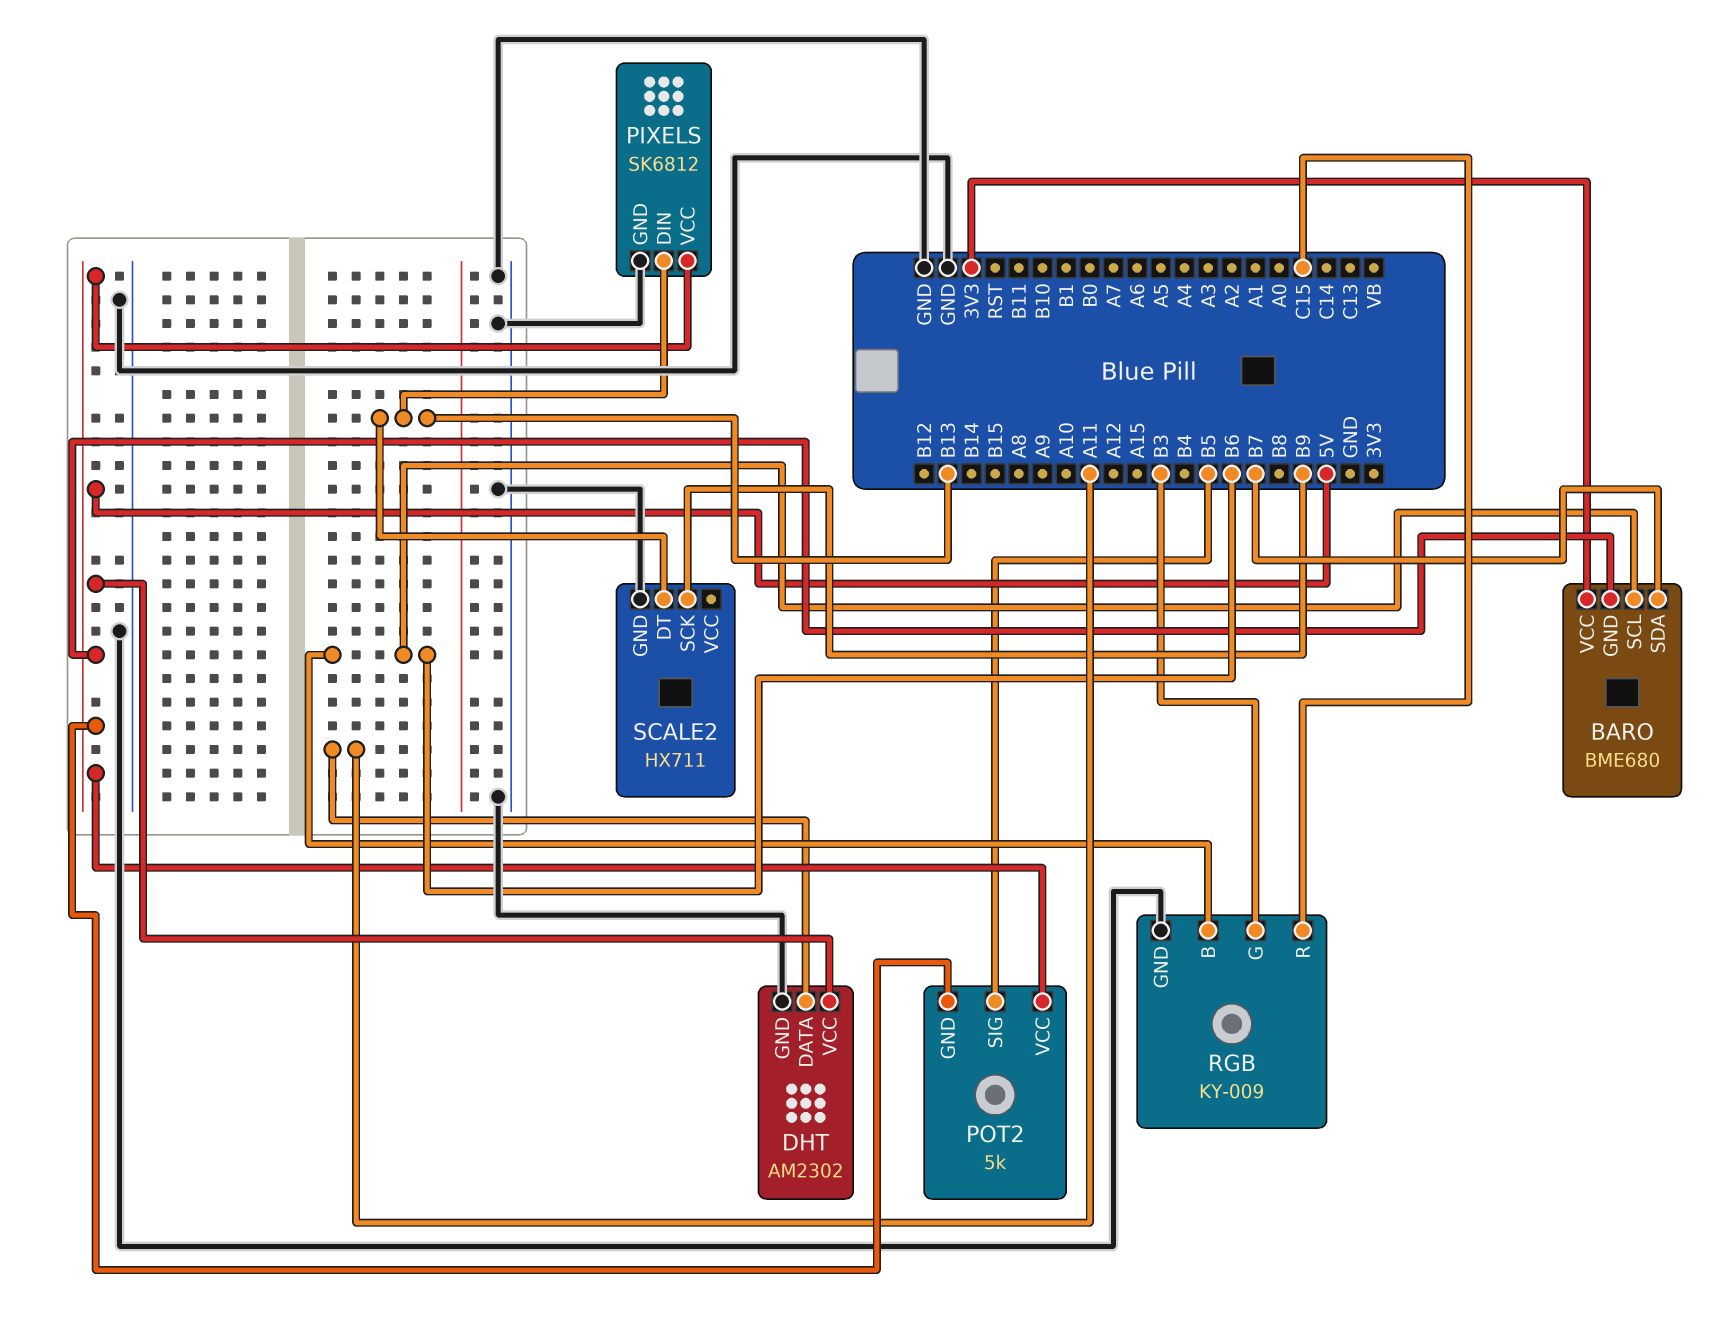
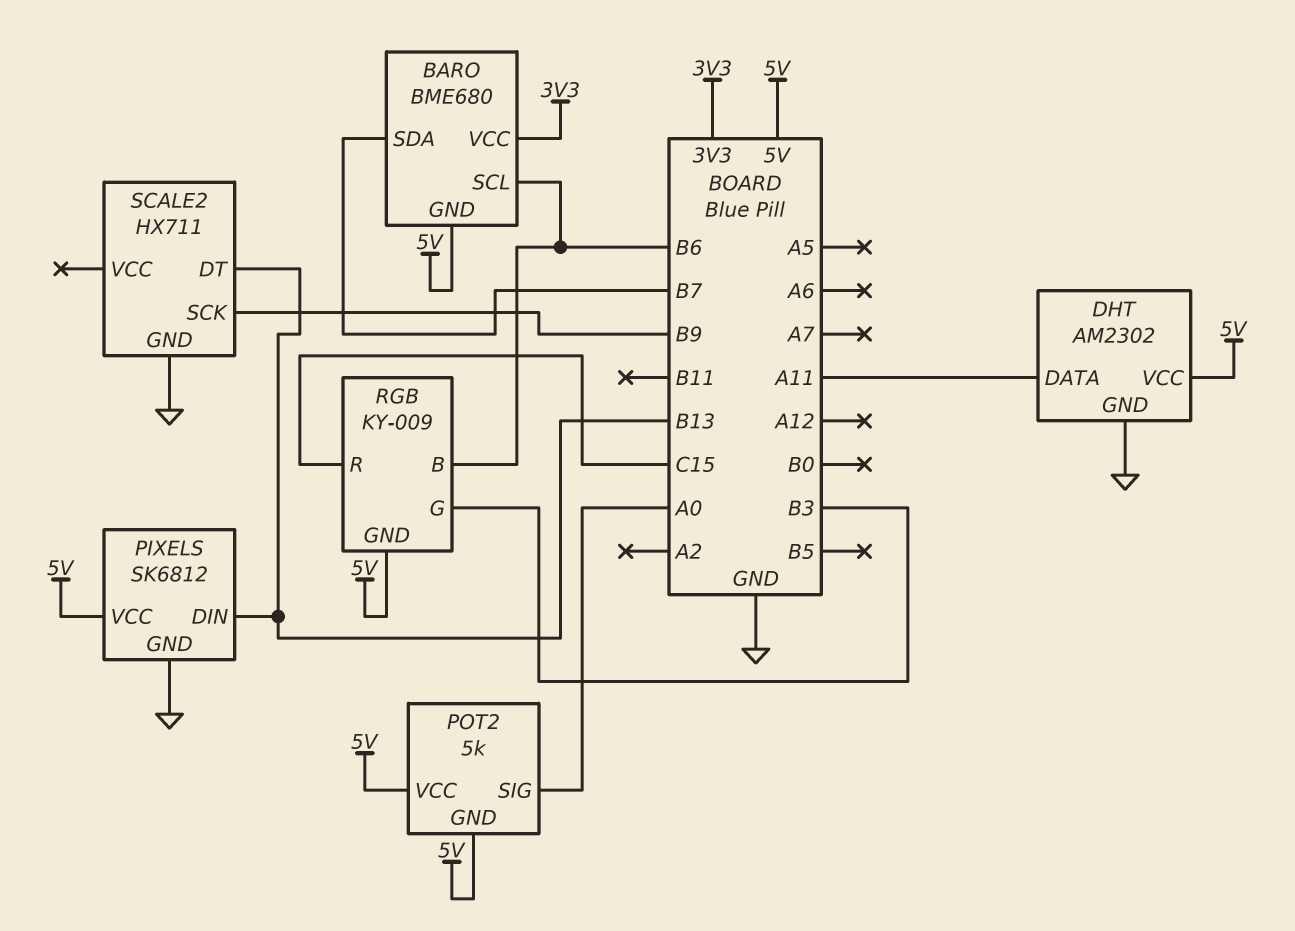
POT2 pin SIG: B5 -> A0
RGB pin GND: GND -> 5V

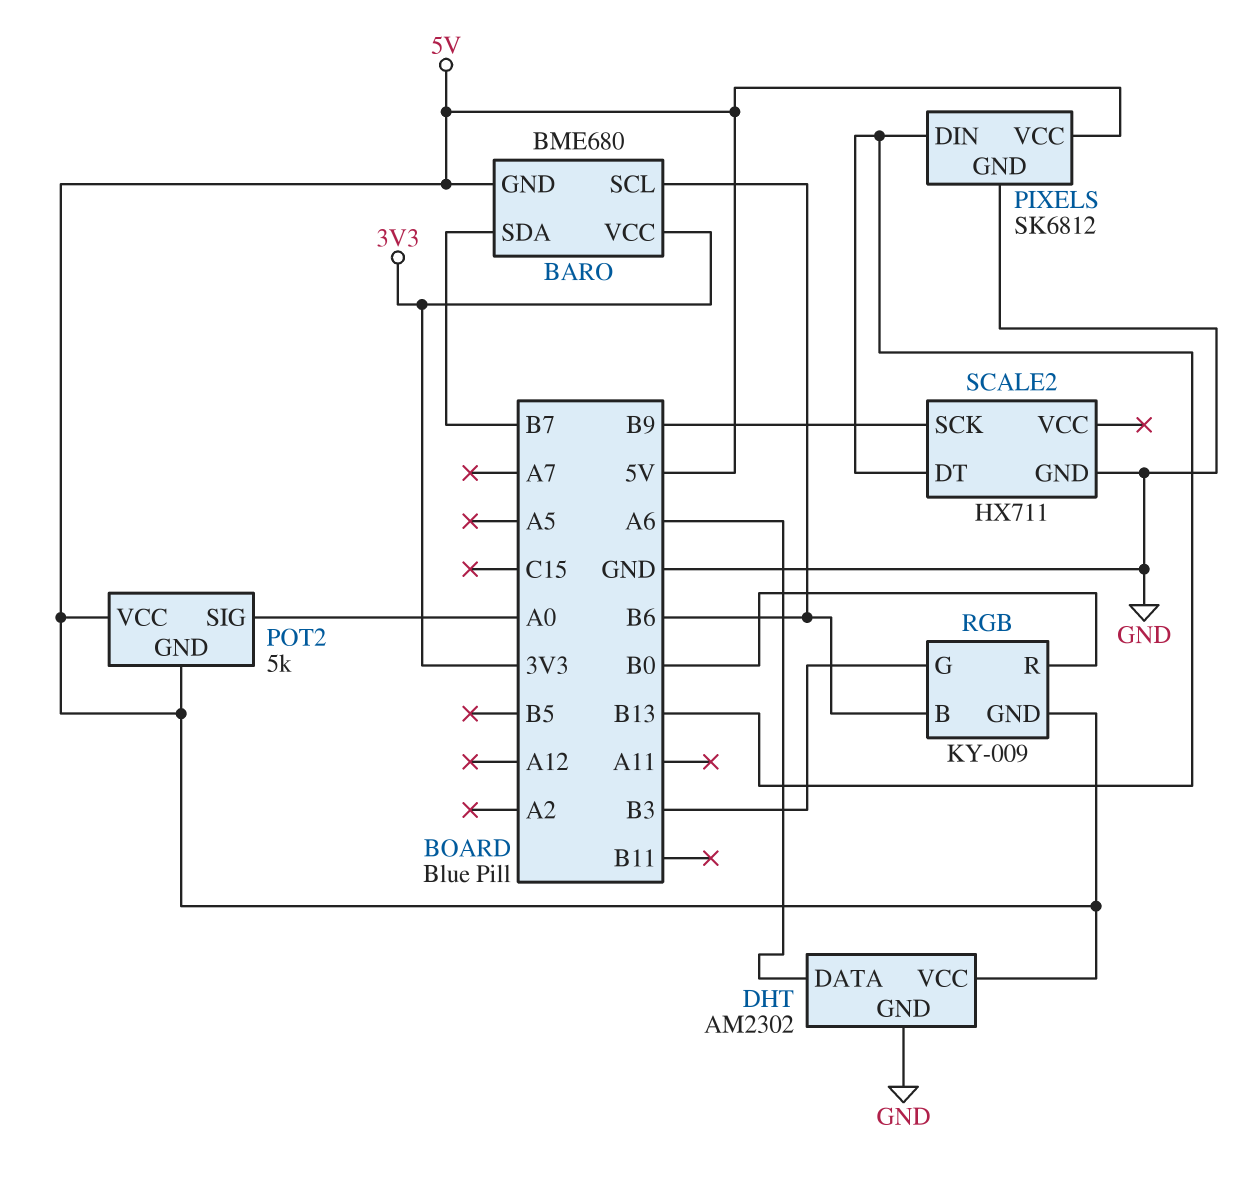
DHT pin DATA: A11 -> A6
RGB pin R: C15 -> B0

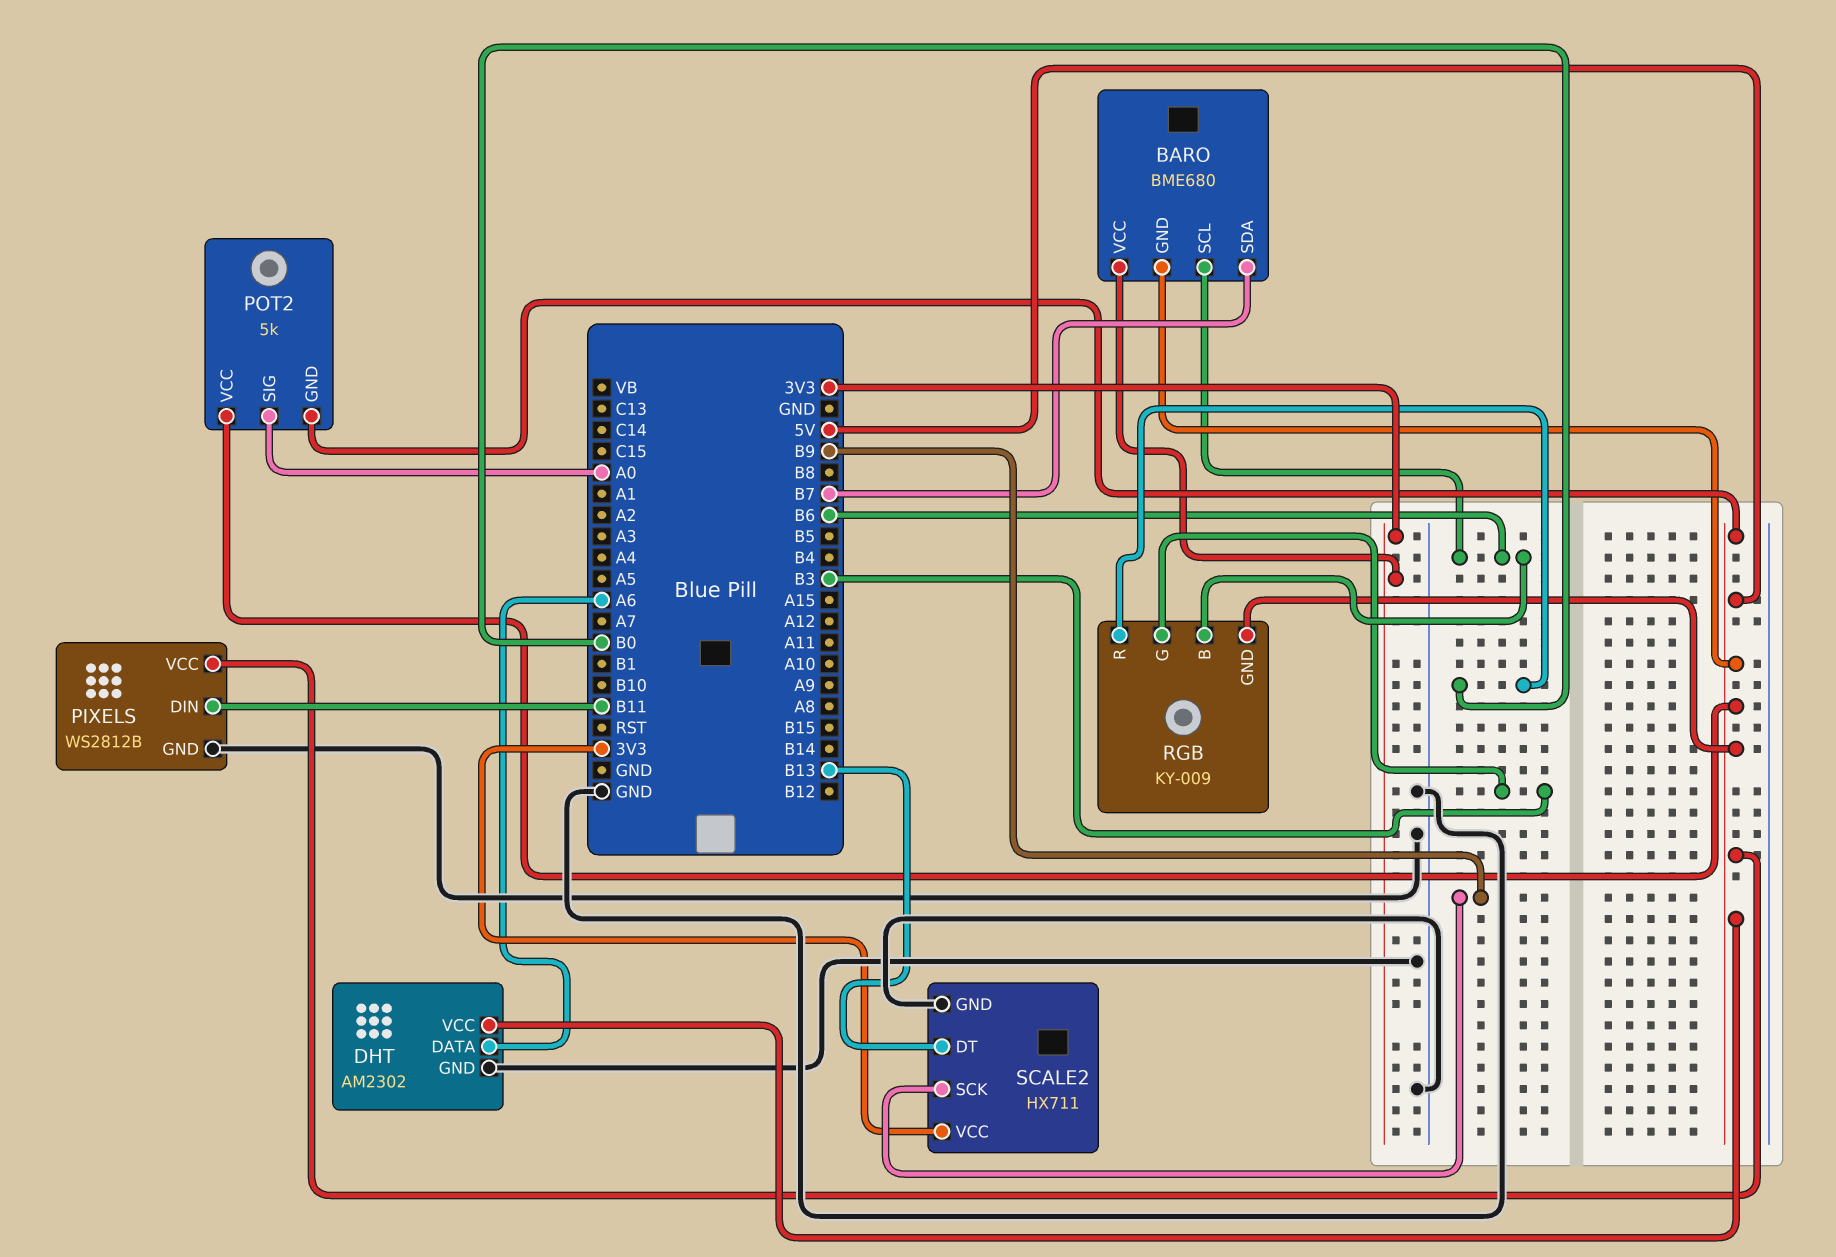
PIXELS: SK6812 -> WS2812B
PIXELS pin DIN: B13 -> B11
SCALE2 pin VCC: none -> 3V3

